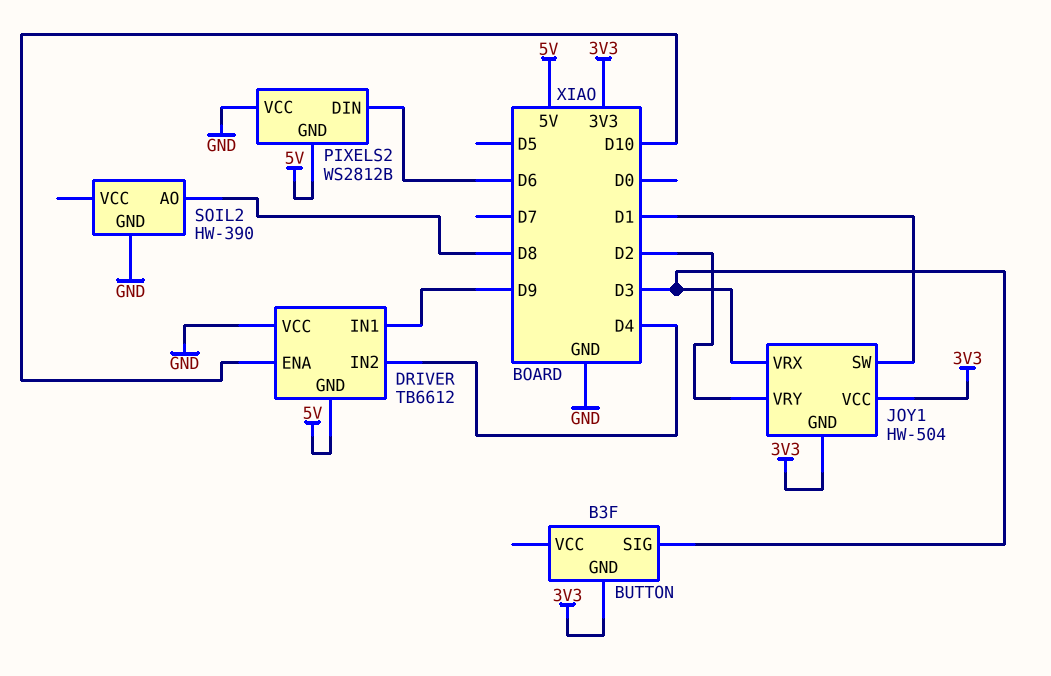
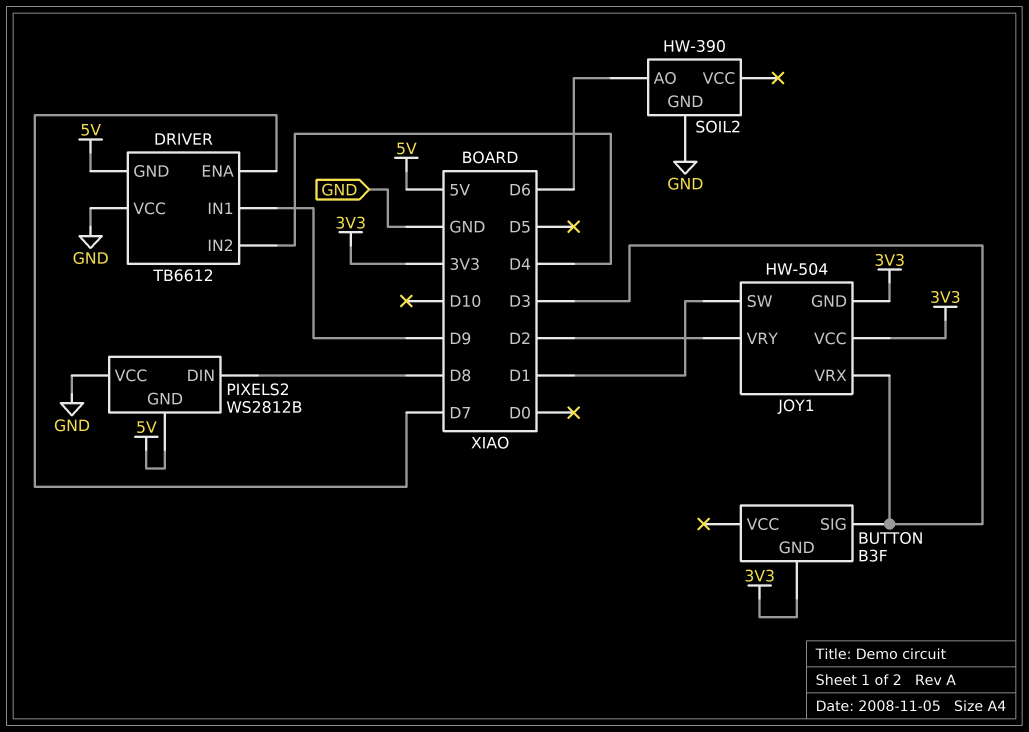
DRIVER pin ENA: D10 -> D7
PIXELS2 pin DIN: D6 -> D8
SOIL2 pin AO: D8 -> D6

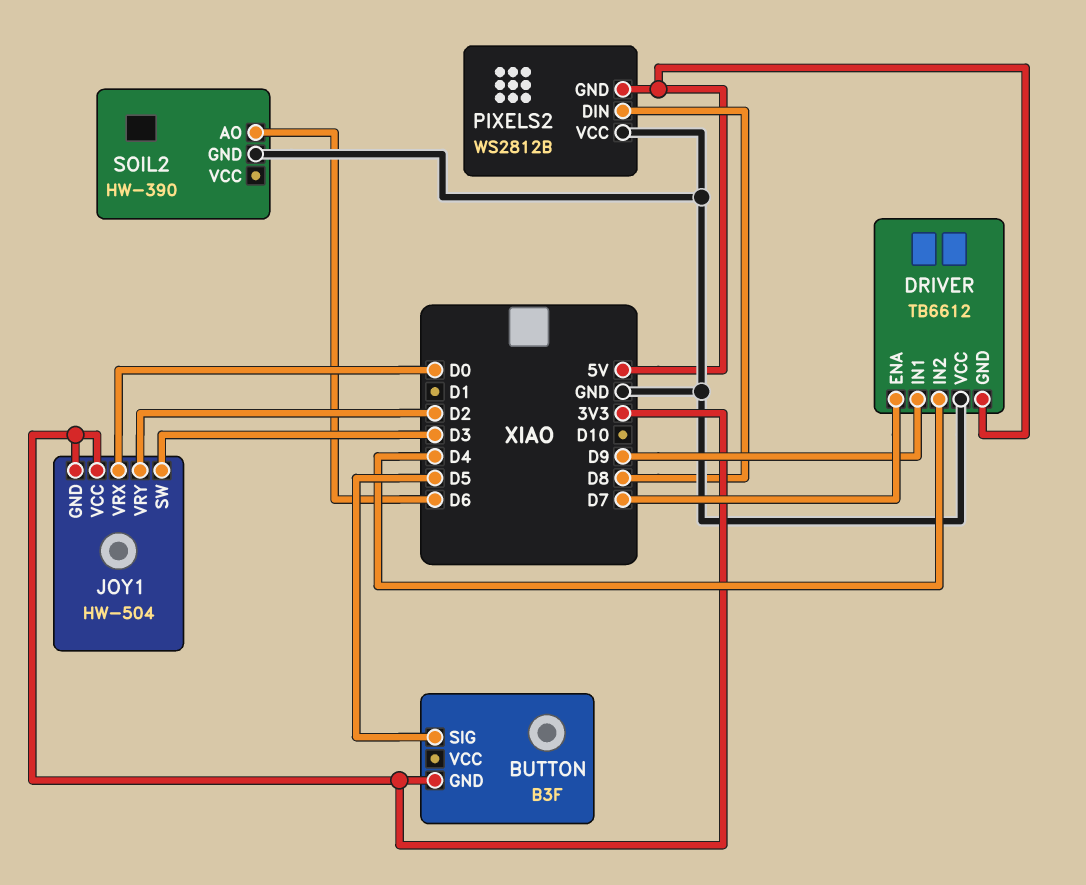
BUTTON pin SIG: D3 -> D5
JOY1 pin SW: D1 -> D3
JOY1 pin VRX: D3 -> D0

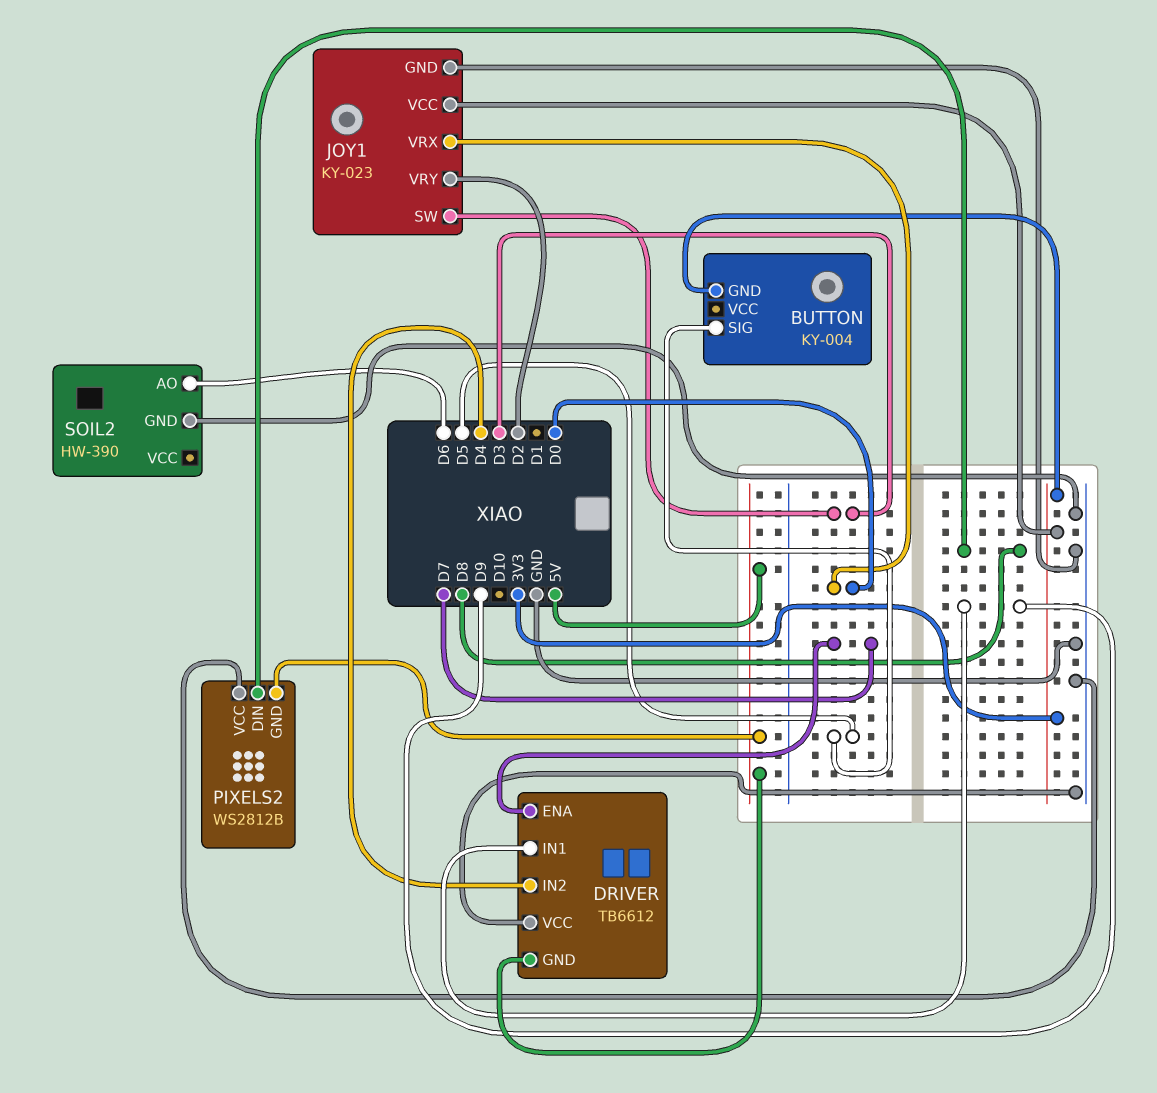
BUTTON: B3F -> KY-004
JOY1: HW-504 -> KY-023
JOY1 pin GND: 3V3 -> GND

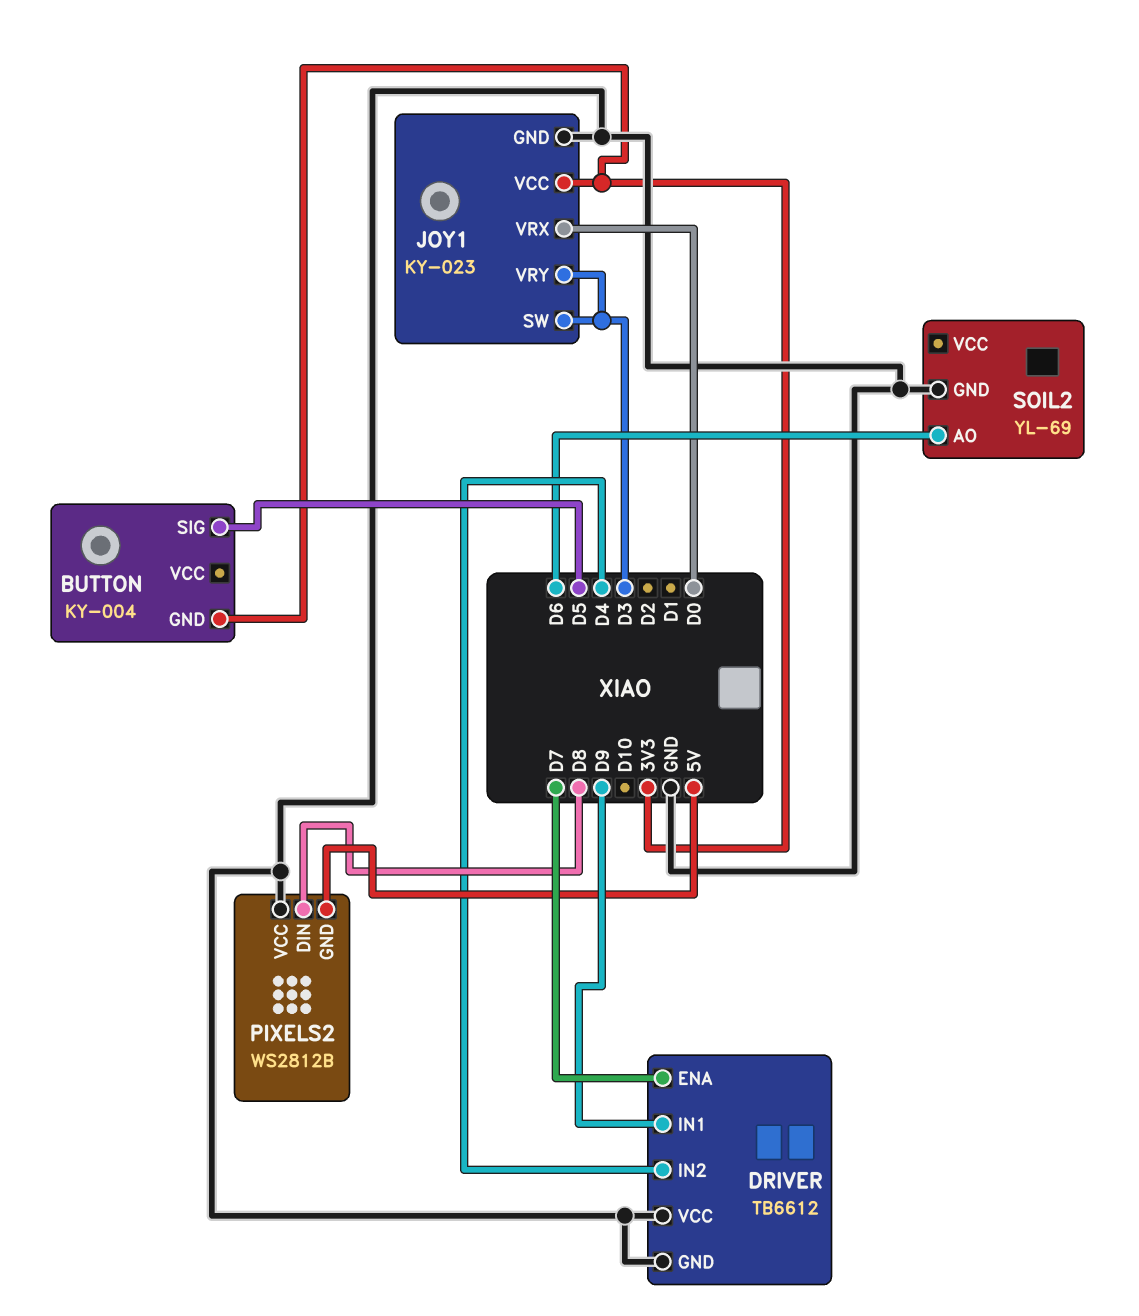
DRIVER pin GND: 5V -> GND
JOY1 pin VRY: D2 -> D3
SOIL2: HW-390 -> YL-69

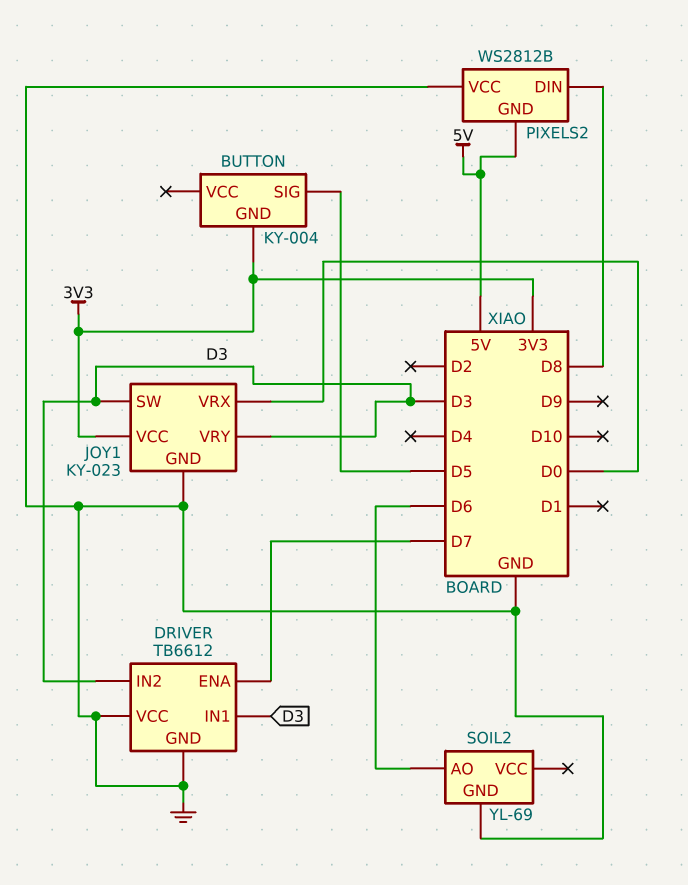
DRIVER pin IN1: D9 -> D3
DRIVER pin IN2: D4 -> D3

